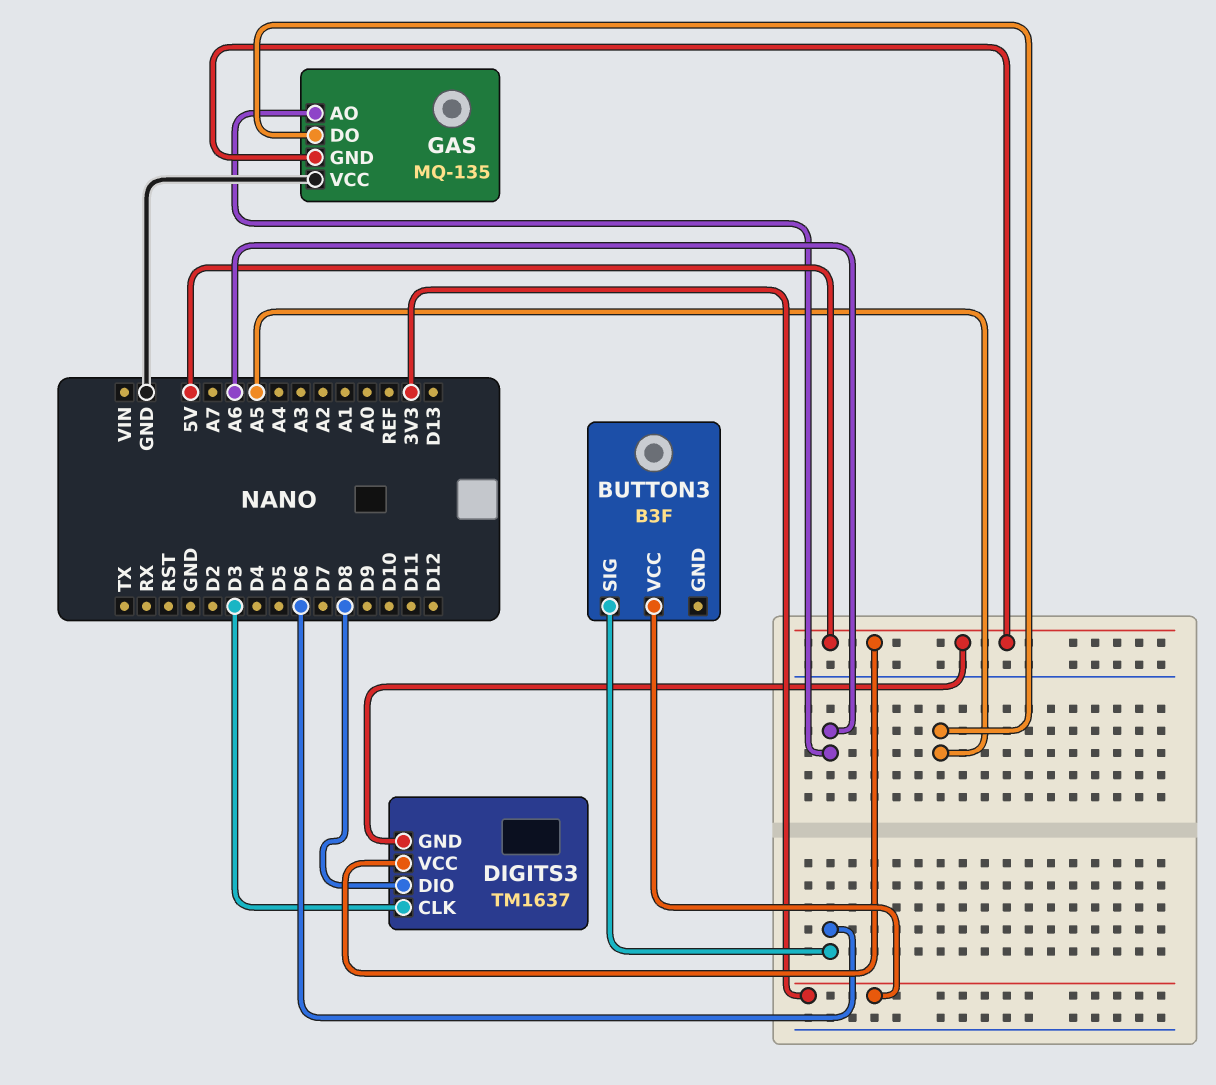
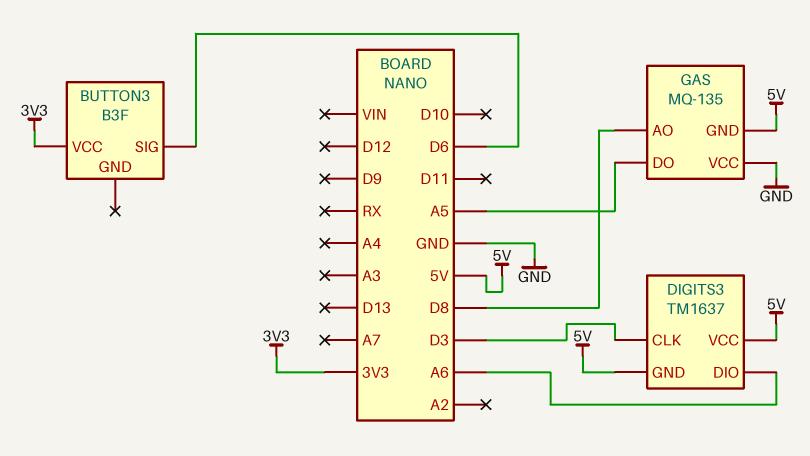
DIGITS3 pin DIO: D8 -> A6
GAS pin AO: A6 -> D8

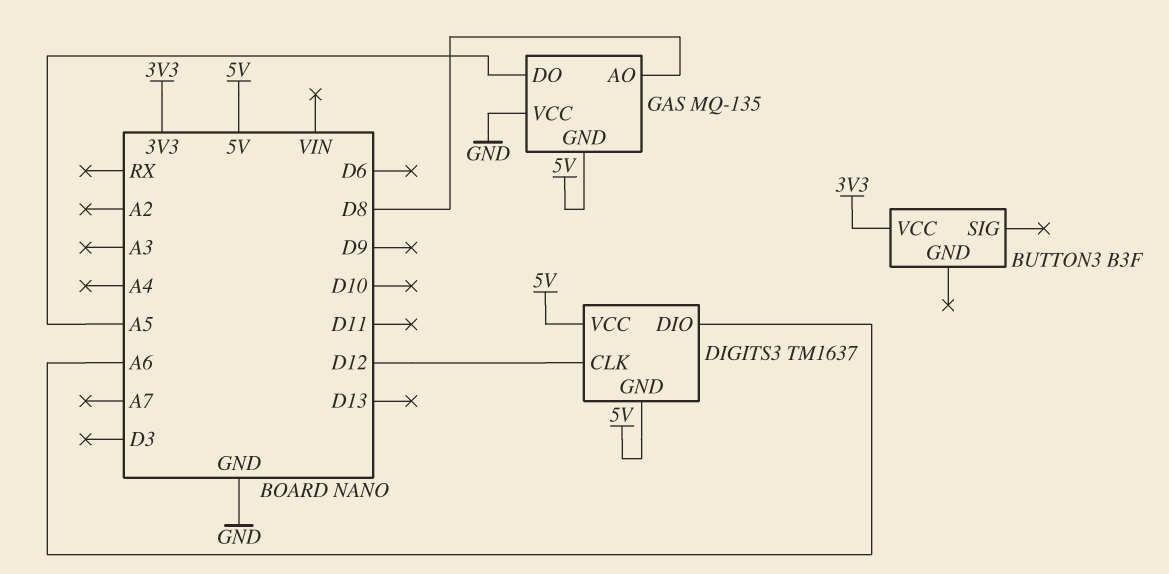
BUTTON3 pin SIG: D6 -> none
DIGITS3 pin CLK: D3 -> D12

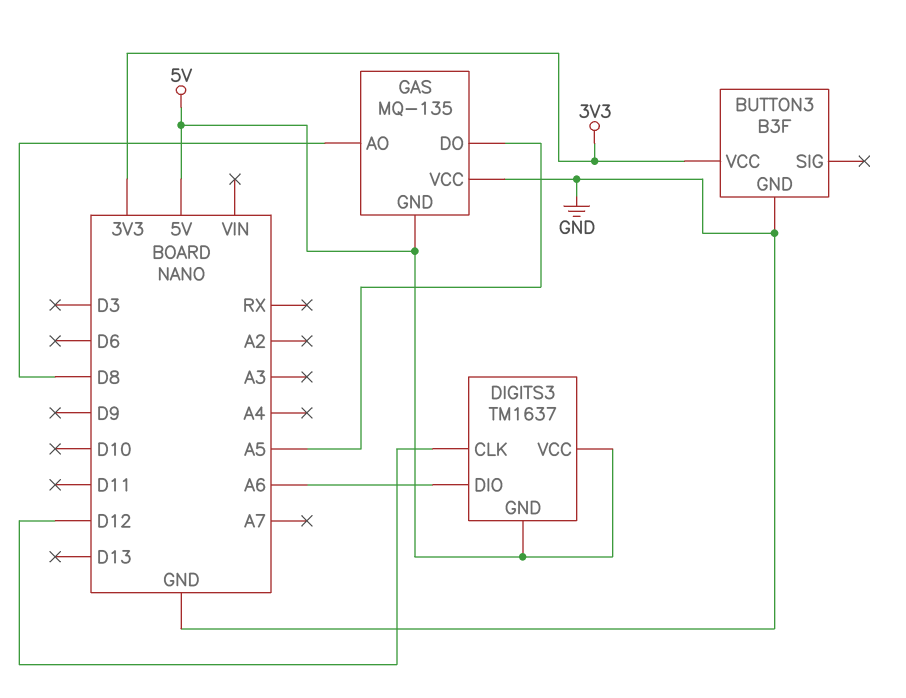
BUTTON3 pin GND: none -> GND

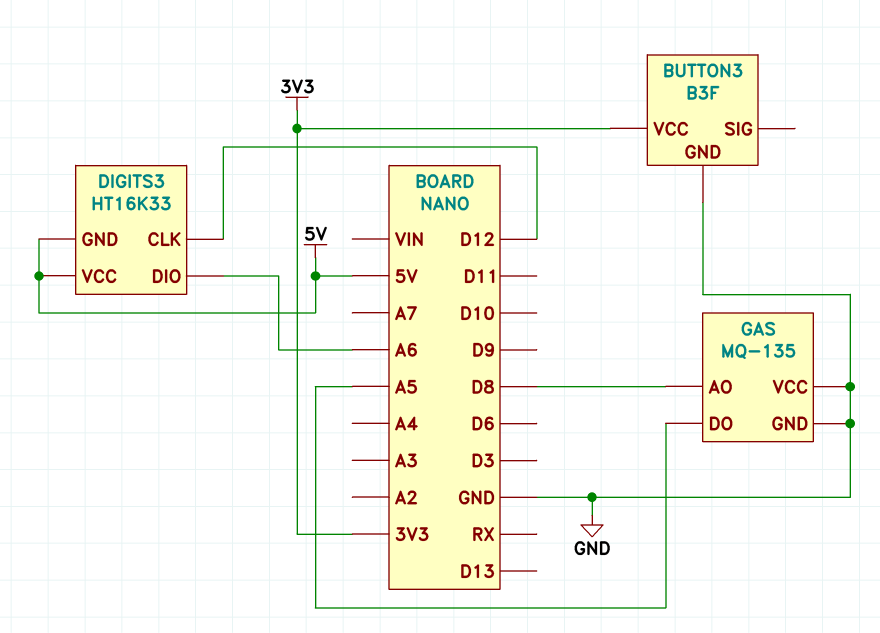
DIGITS3: TM1637 -> HT16K33
GAS pin GND: 5V -> GND

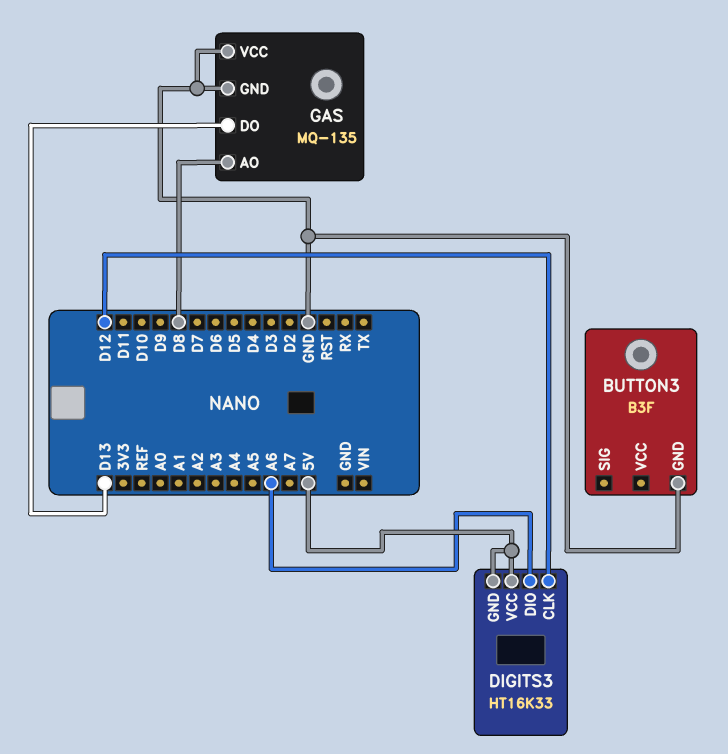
BUTTON3 pin VCC: 3V3 -> none
GAS pin DO: A5 -> D13

